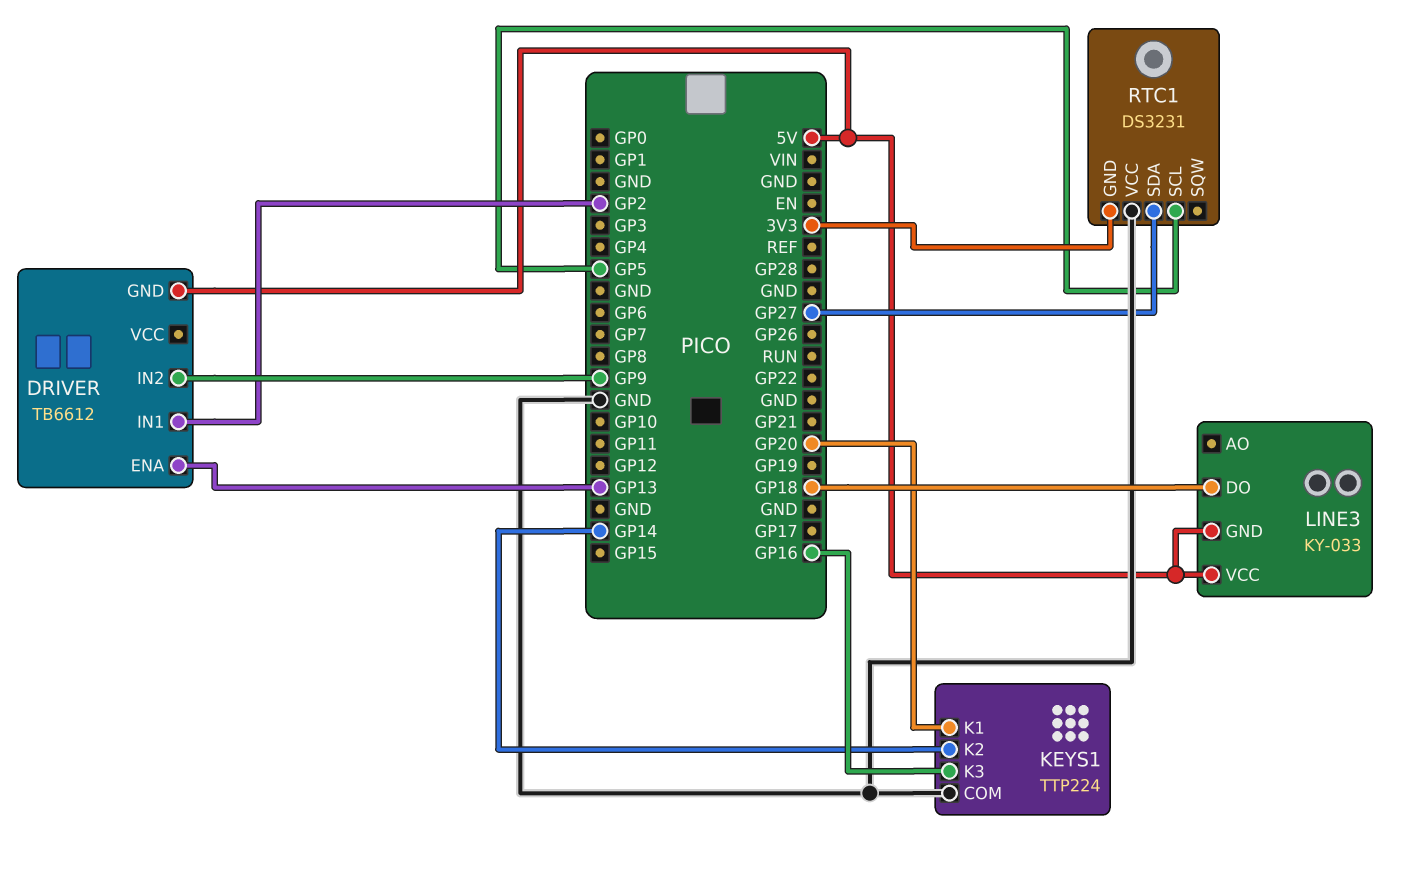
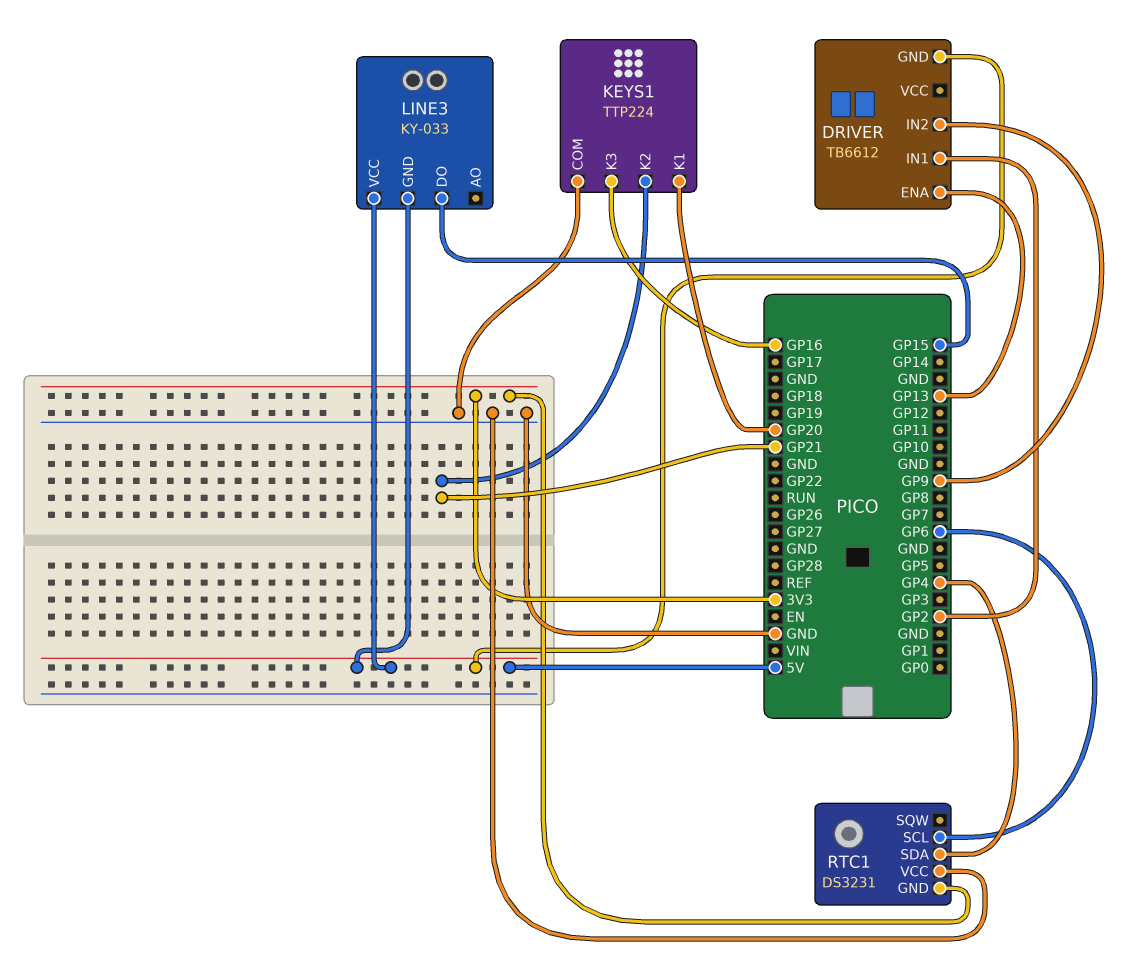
KEYS1 pin K2: GP14 -> GP21
LINE3 pin DO: GP18 -> GP15
RTC1 pin SCL: GP5 -> GP6
RTC1 pin SDA: GP27 -> GP4

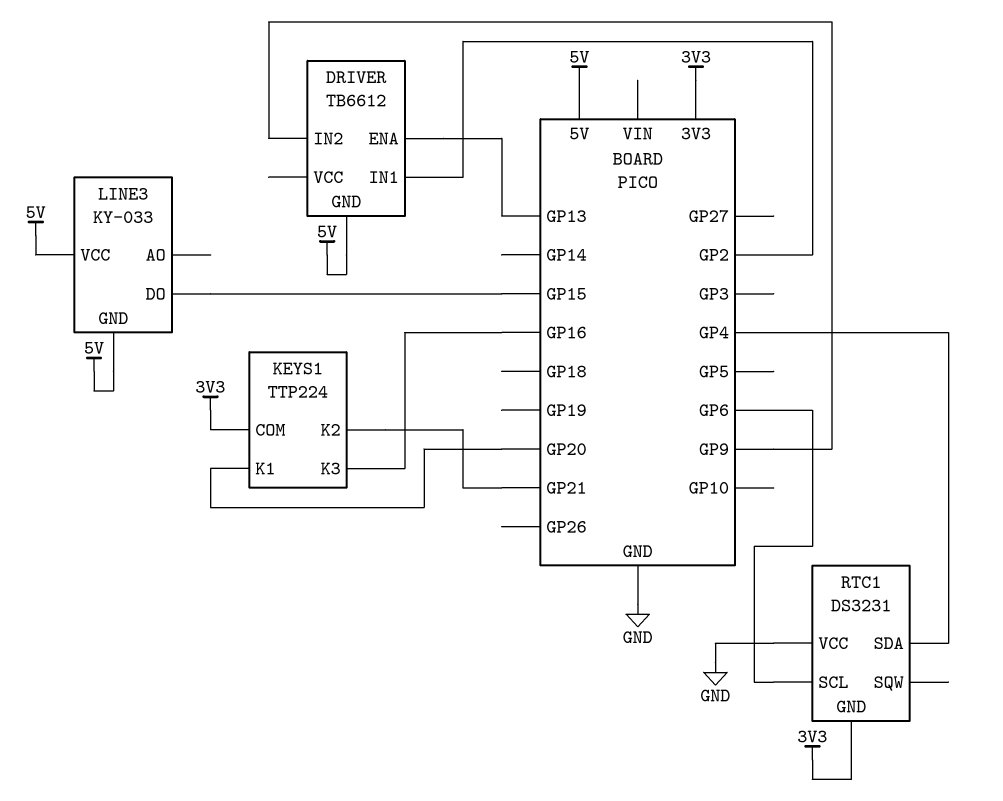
KEYS1 pin COM: GND -> 3V3

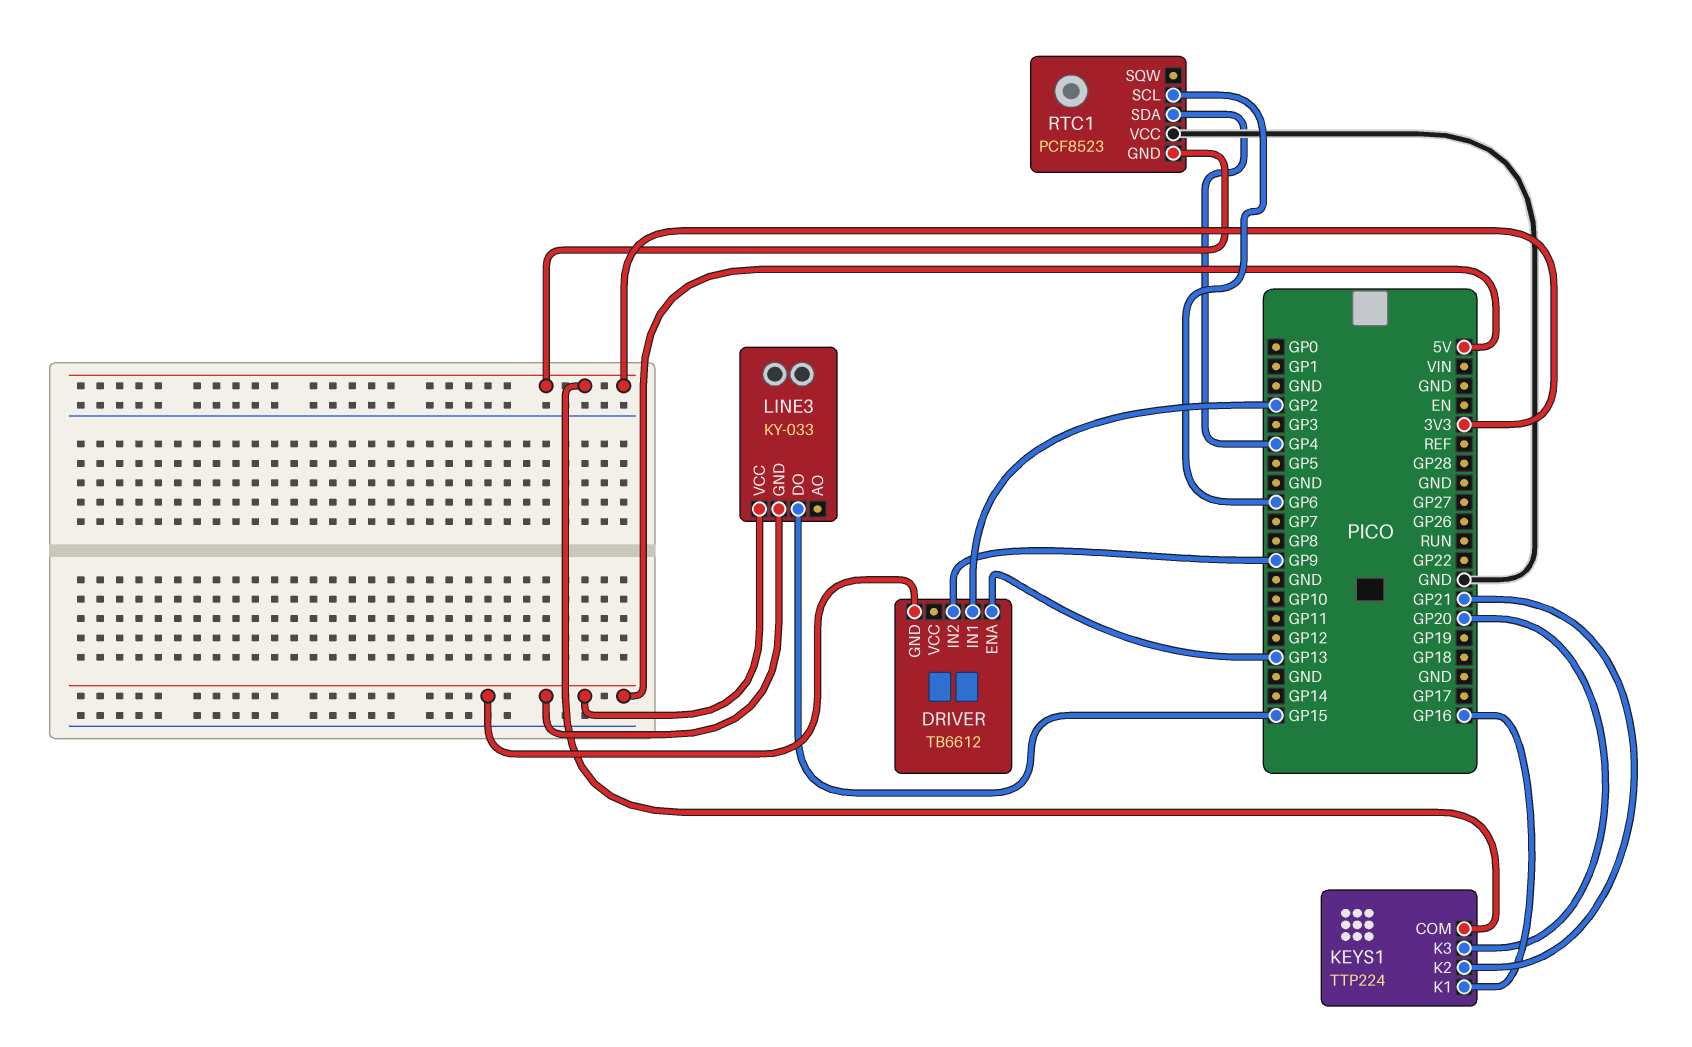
KEYS1 pin K1: GP20 -> GP16
KEYS1 pin K3: GP16 -> GP20
RTC1: DS3231 -> PCF8523

